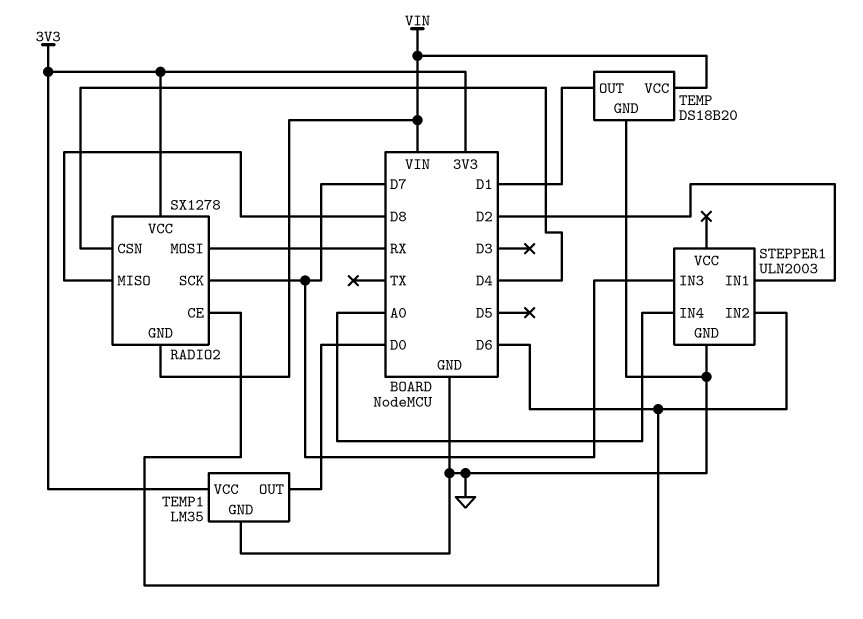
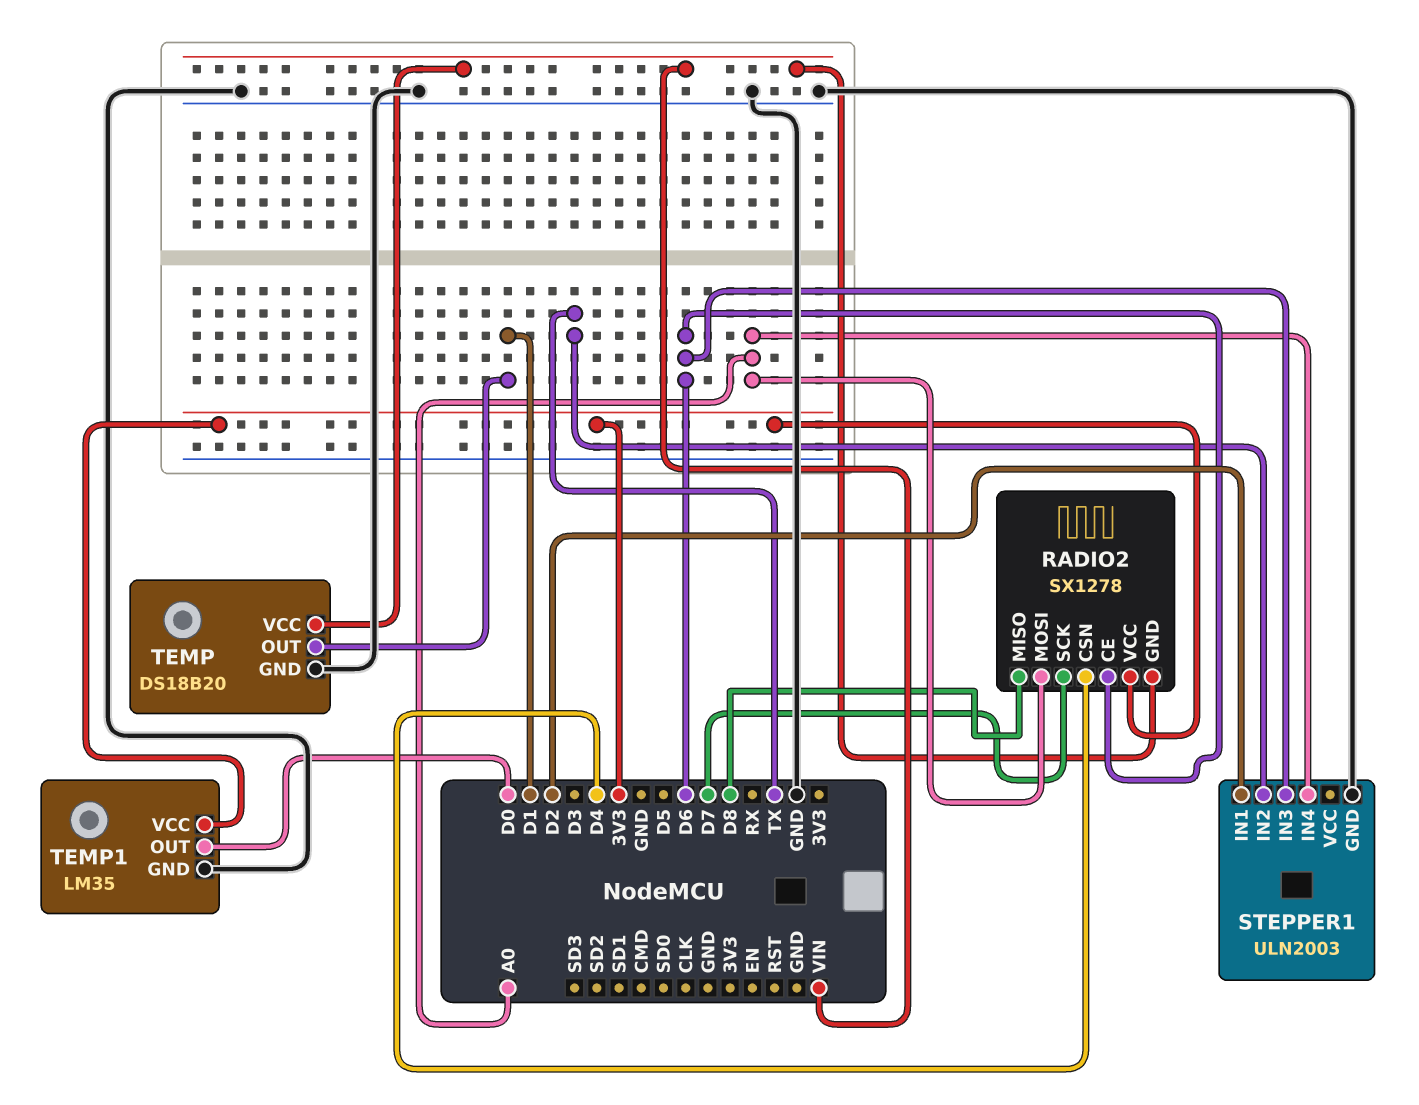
RADIO2 pin MOSI: RX -> A0
STEPPER1 pin IN2: D6 -> TX
STEPPER1 pin IN3: D7 -> D6

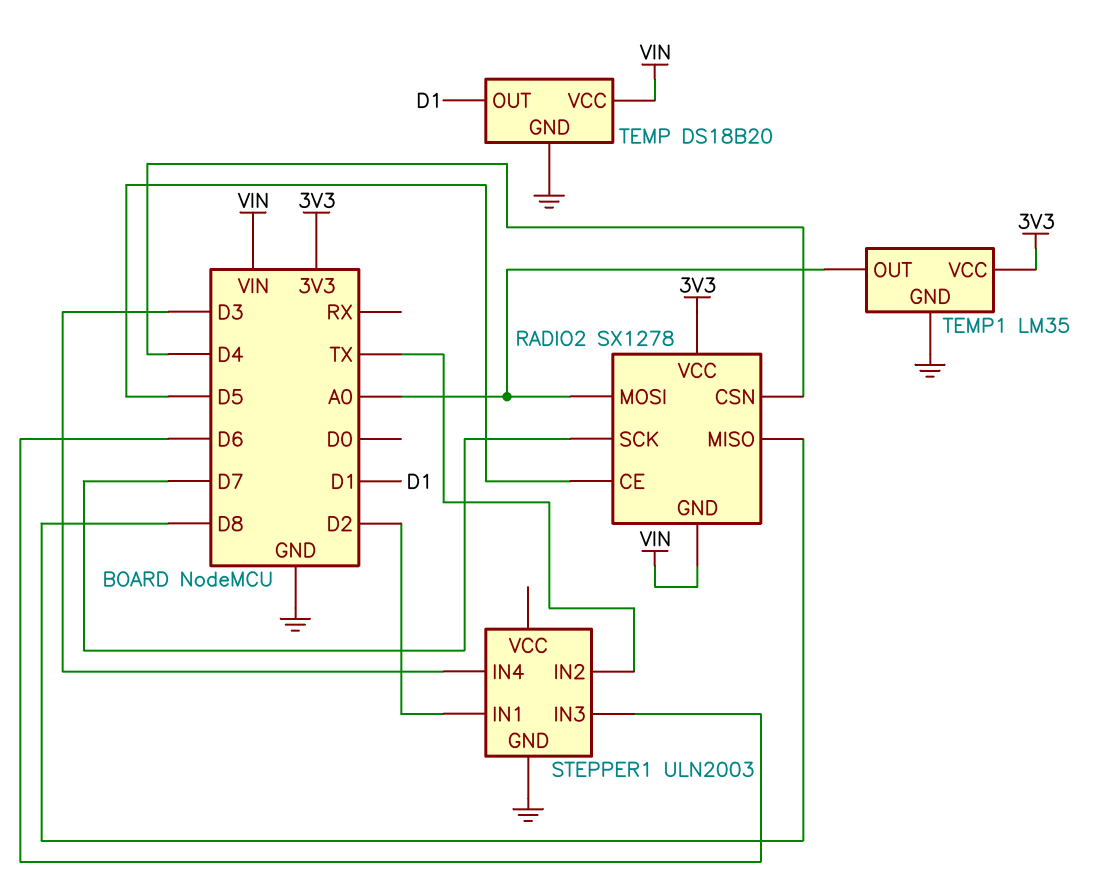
RADIO2 pin CE: D6 -> D5
STEPPER1 pin IN4: A0 -> D3
TEMP1 pin OUT: D0 -> A0

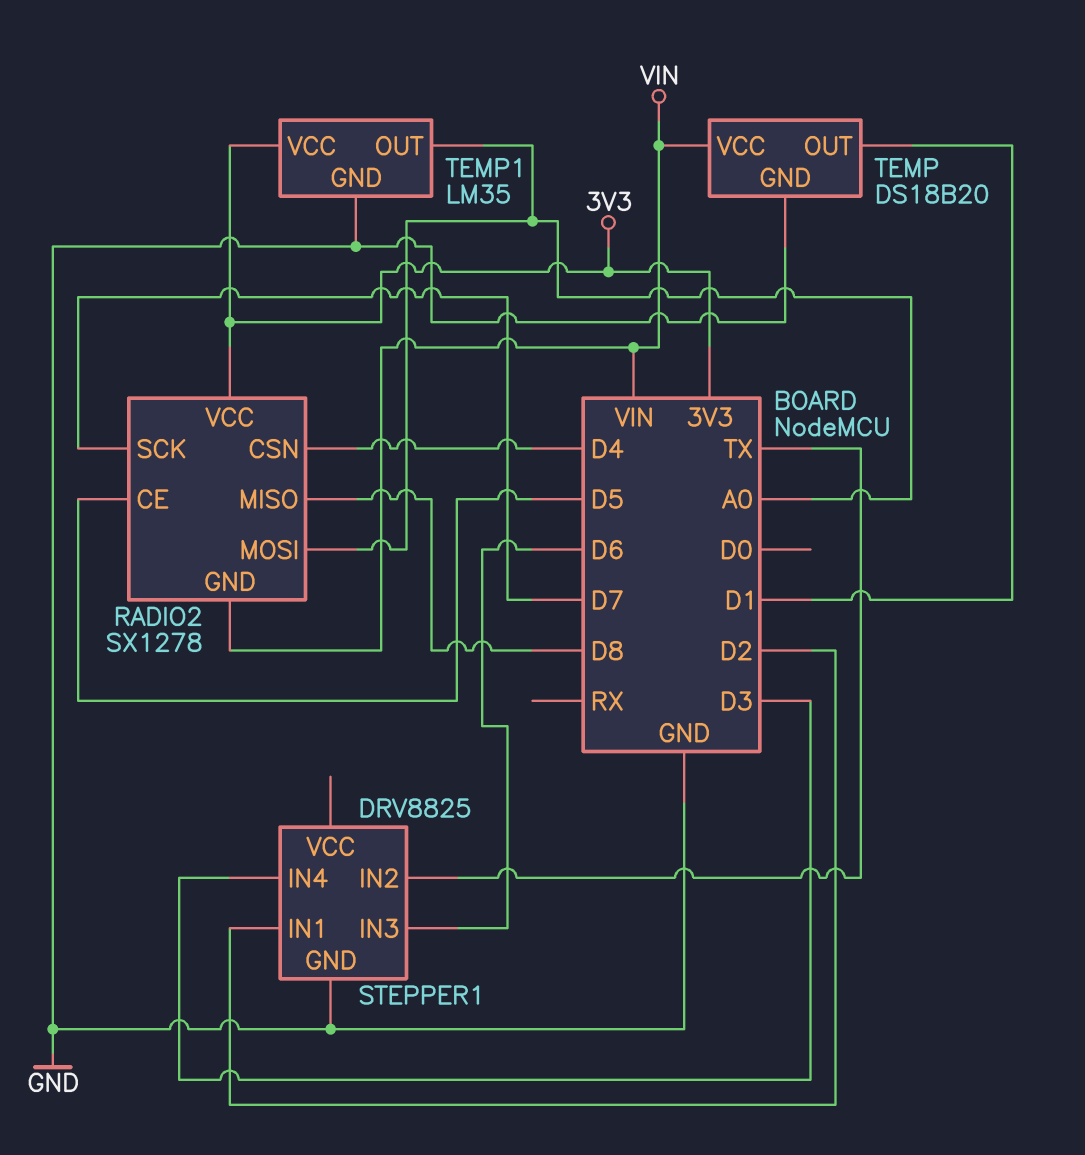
STEPPER1: ULN2003 -> DRV8825

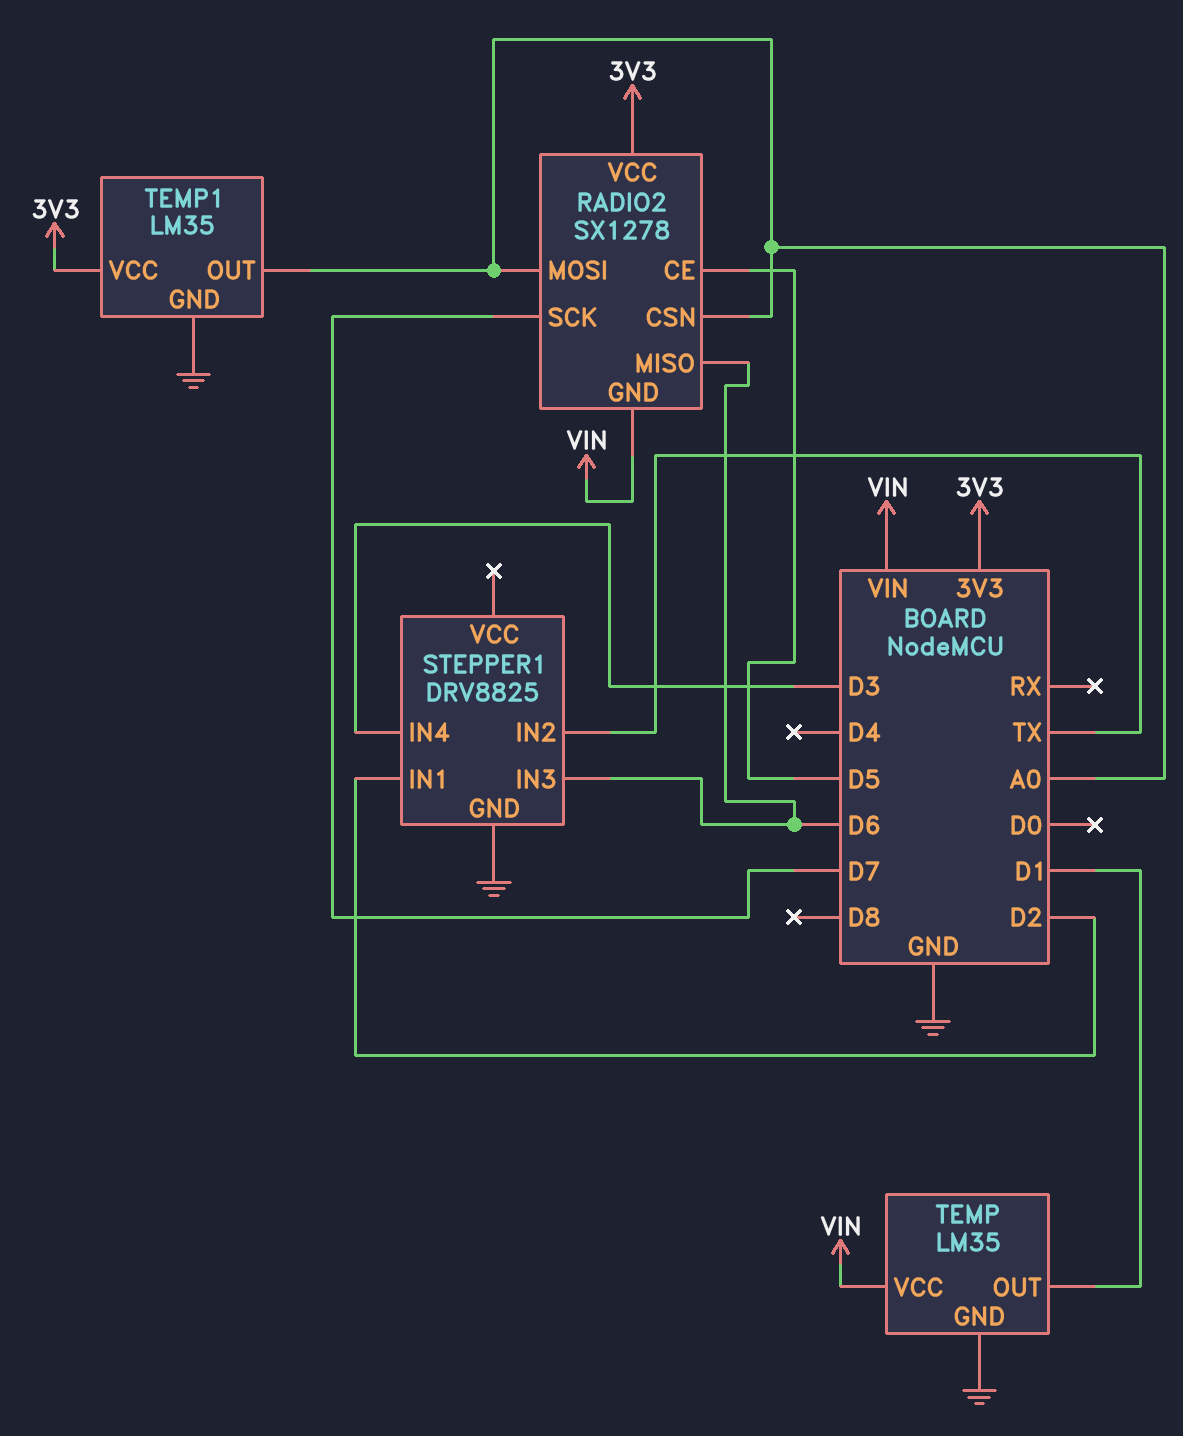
RADIO2 pin CSN: D4 -> A0
RADIO2 pin MISO: D8 -> D6
TEMP: DS18B20 -> LM35

